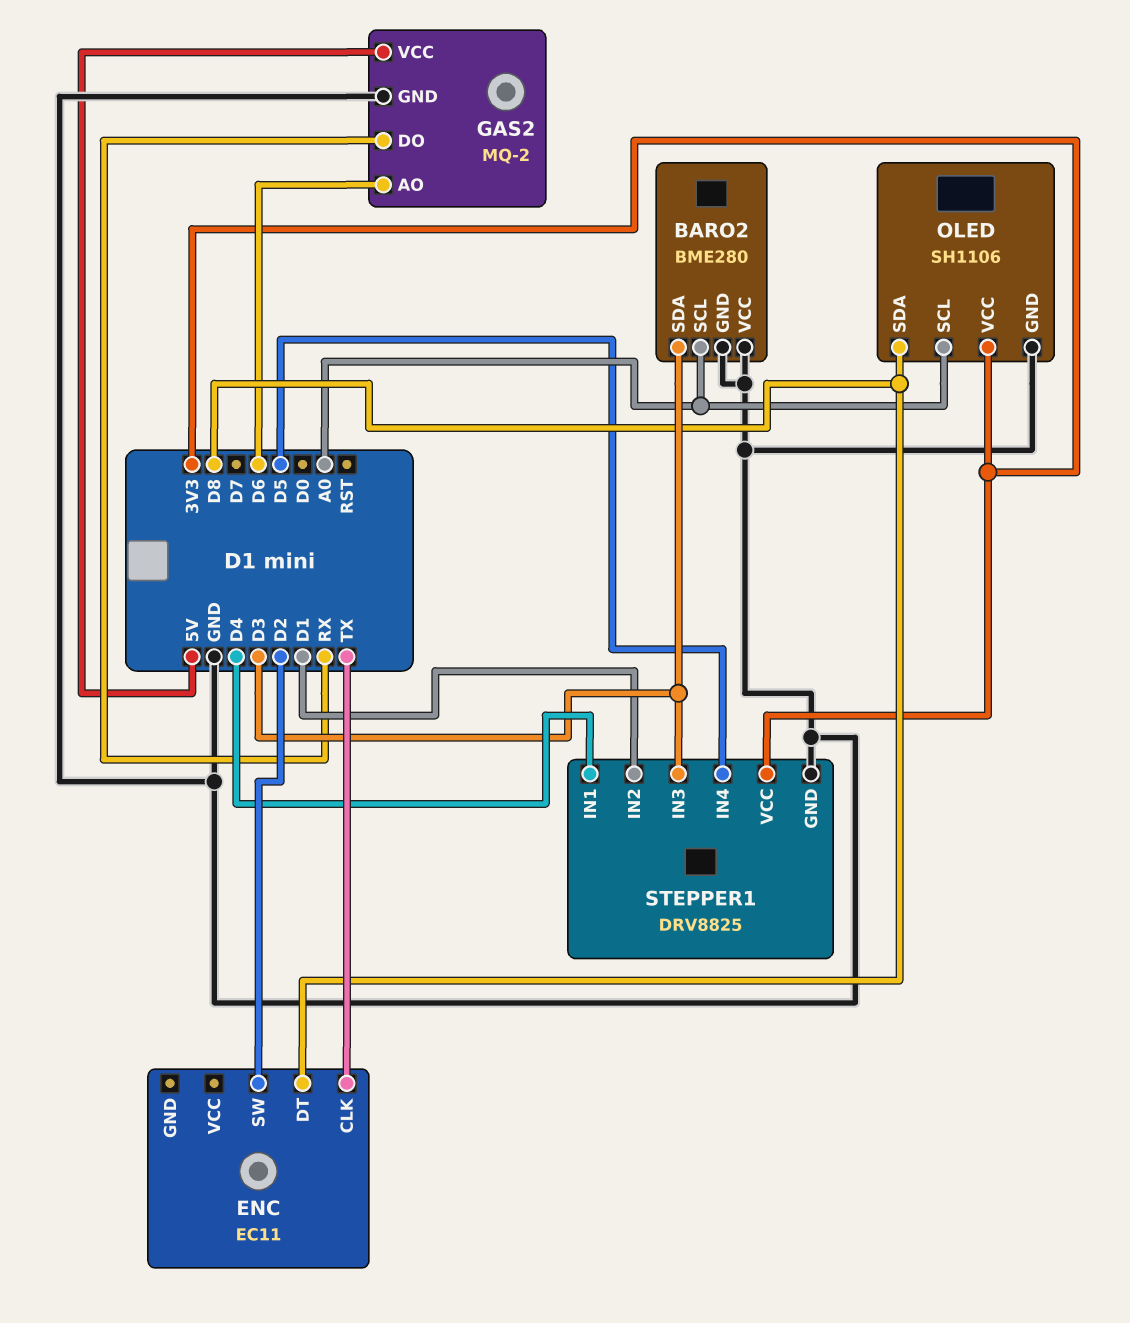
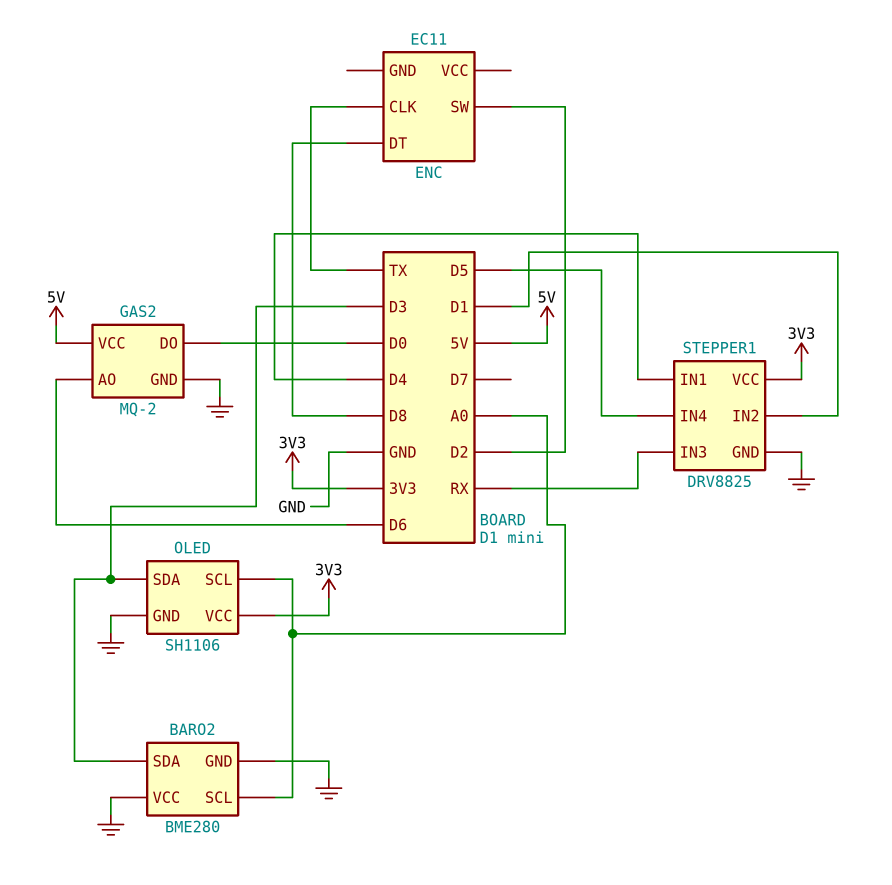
GAS2 pin DO: RX -> D0
OLED pin SDA: D8 -> D3
STEPPER1 pin IN3: D3 -> RX

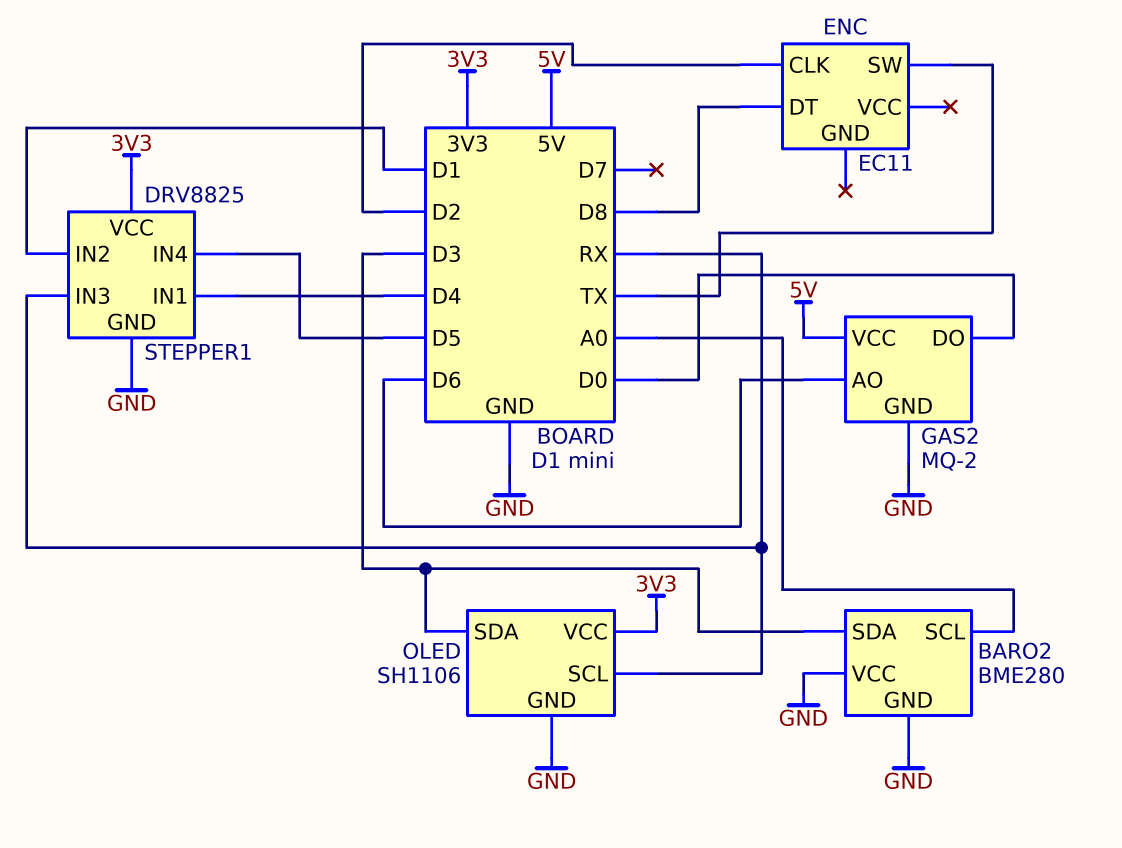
ENC pin CLK: TX -> D2
ENC pin SW: D2 -> TX
OLED pin SCL: A0 -> RX

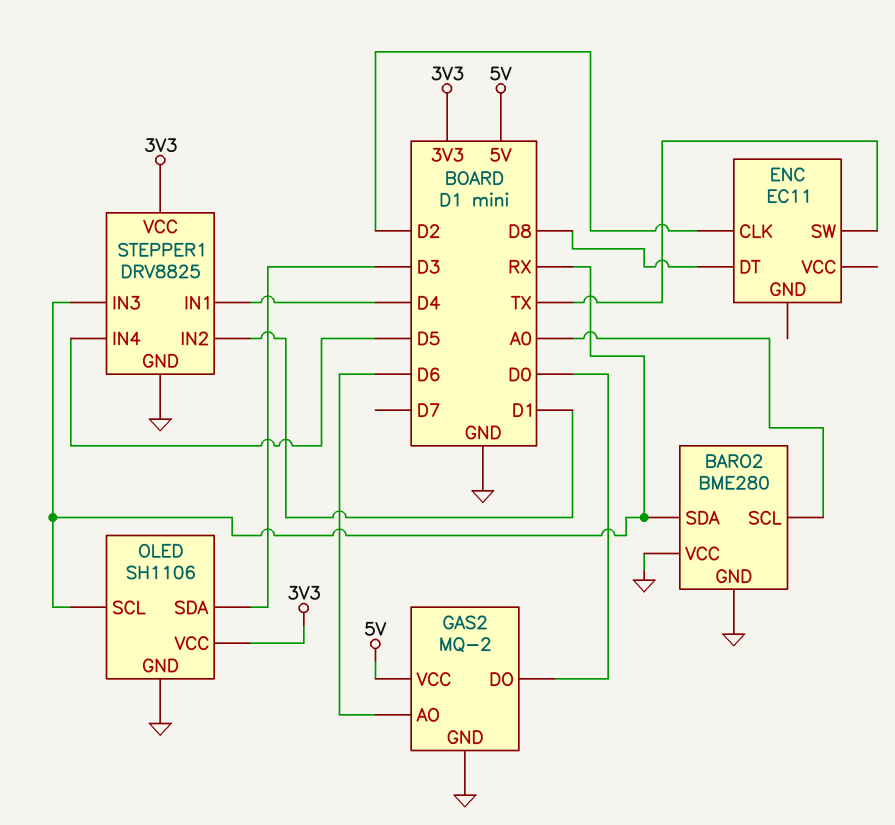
BARO2 pin SDA: D3 -> RX

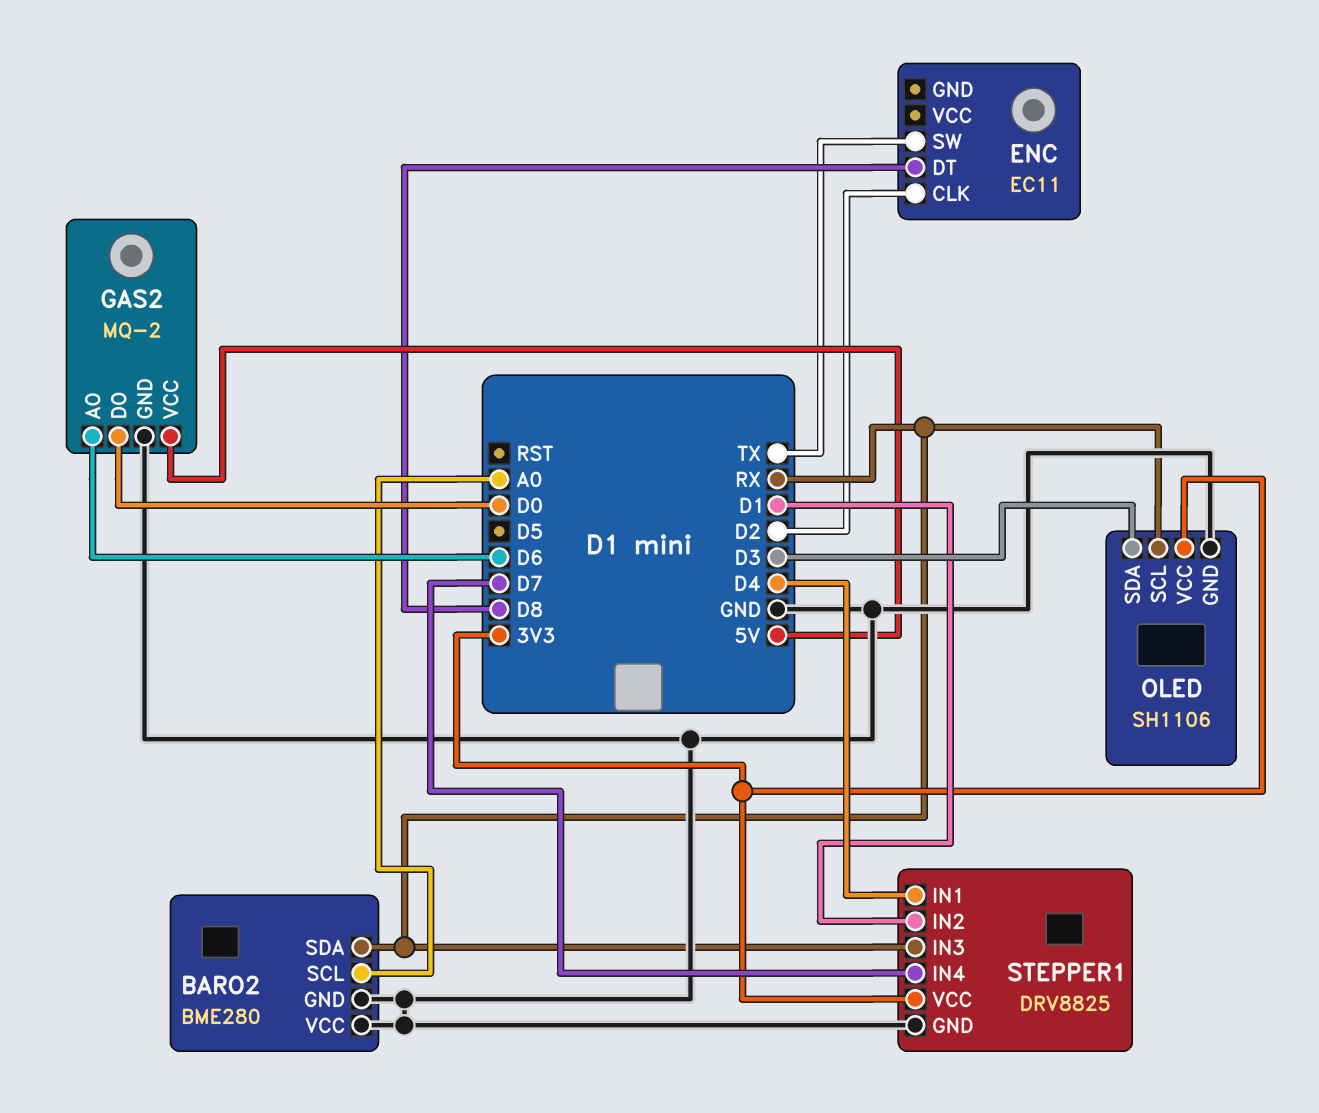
STEPPER1 pin IN4: D5 -> D7

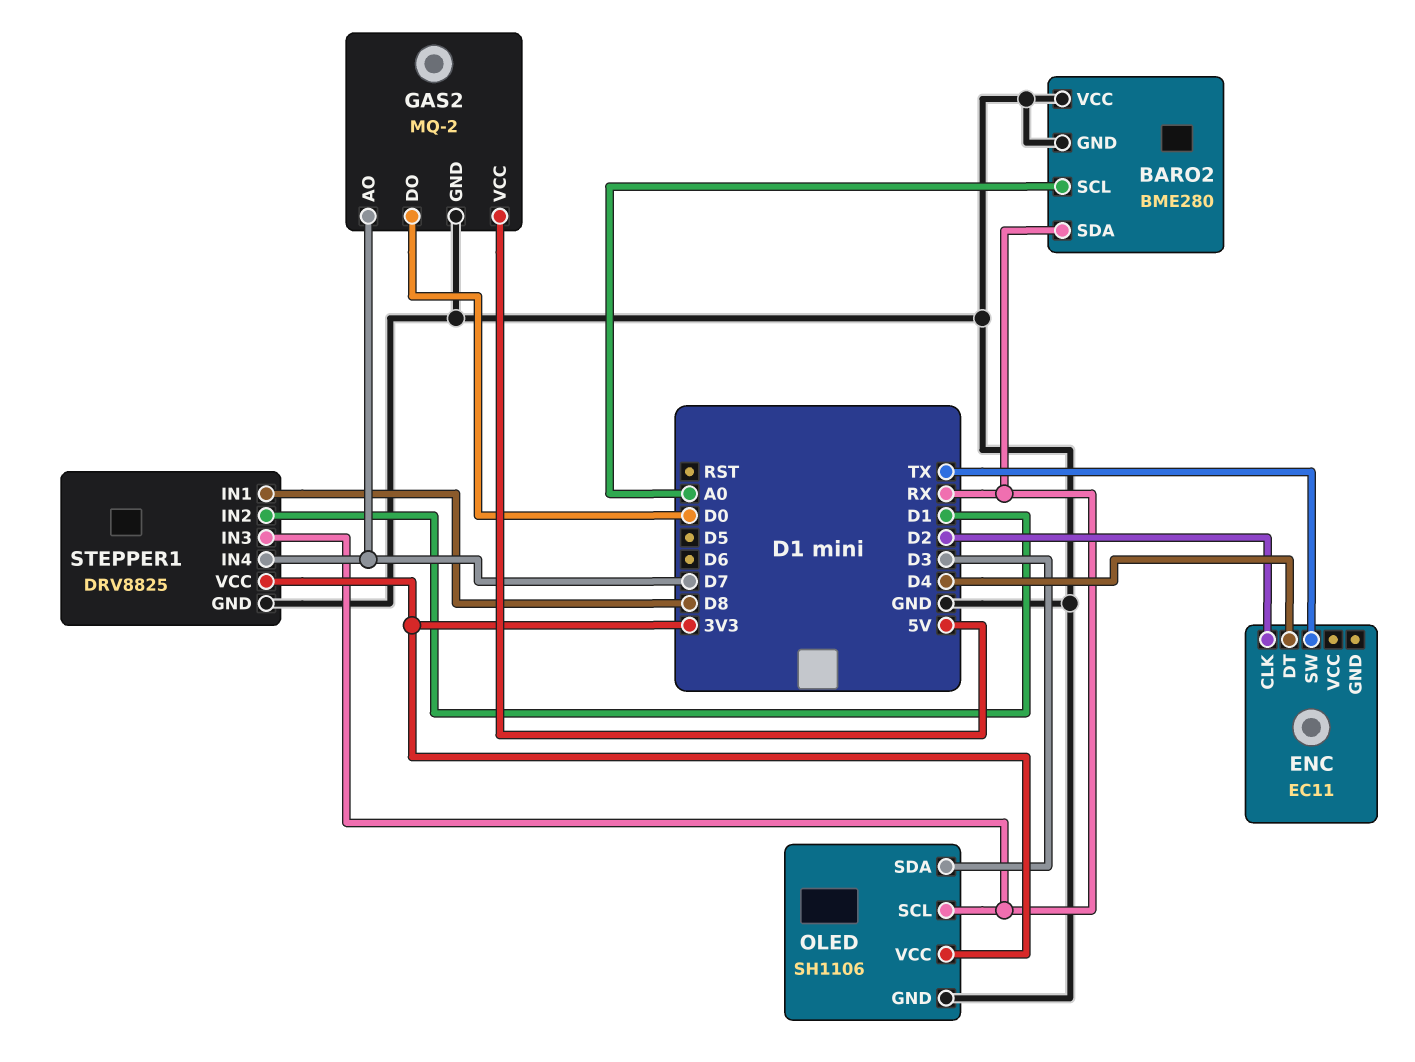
ENC pin DT: D8 -> D4
GAS2 pin AO: D6 -> D7
STEPPER1 pin IN1: D4 -> D8

